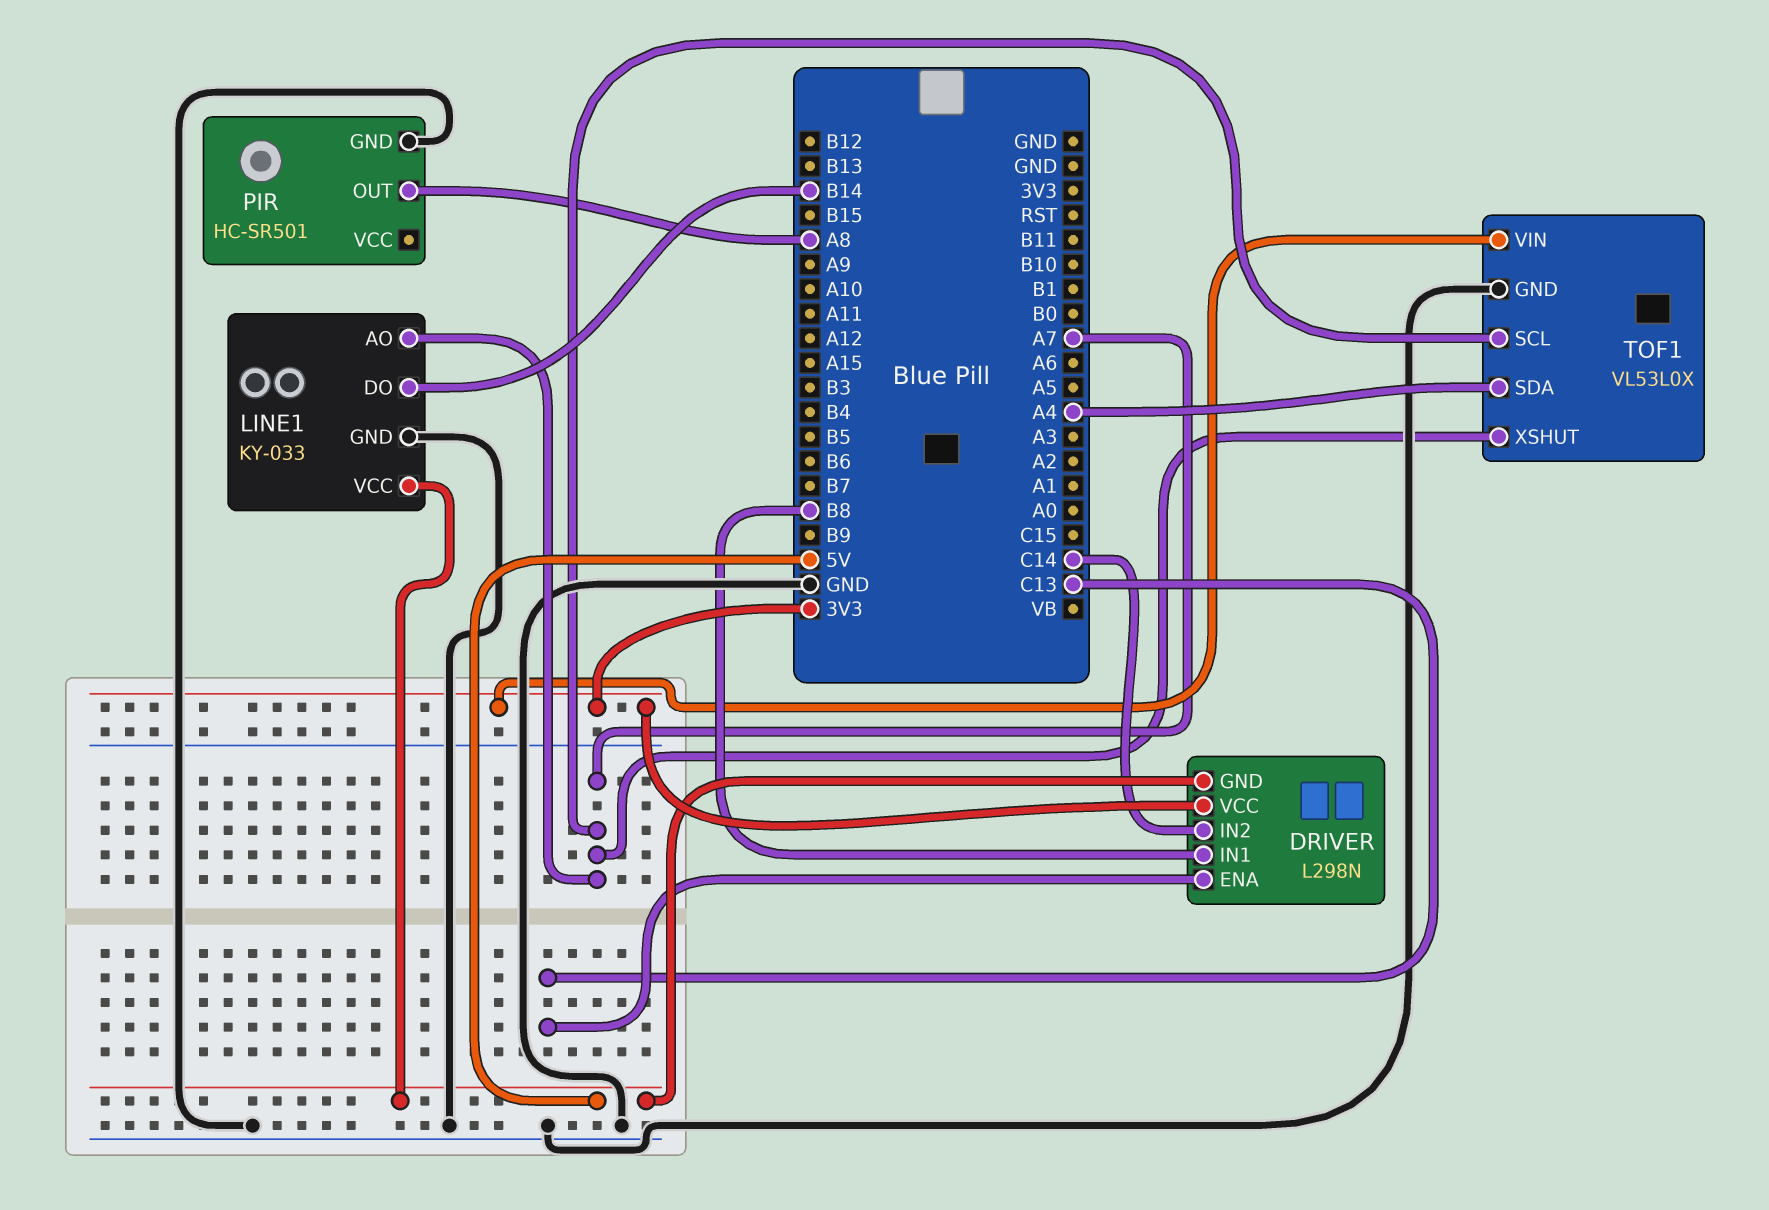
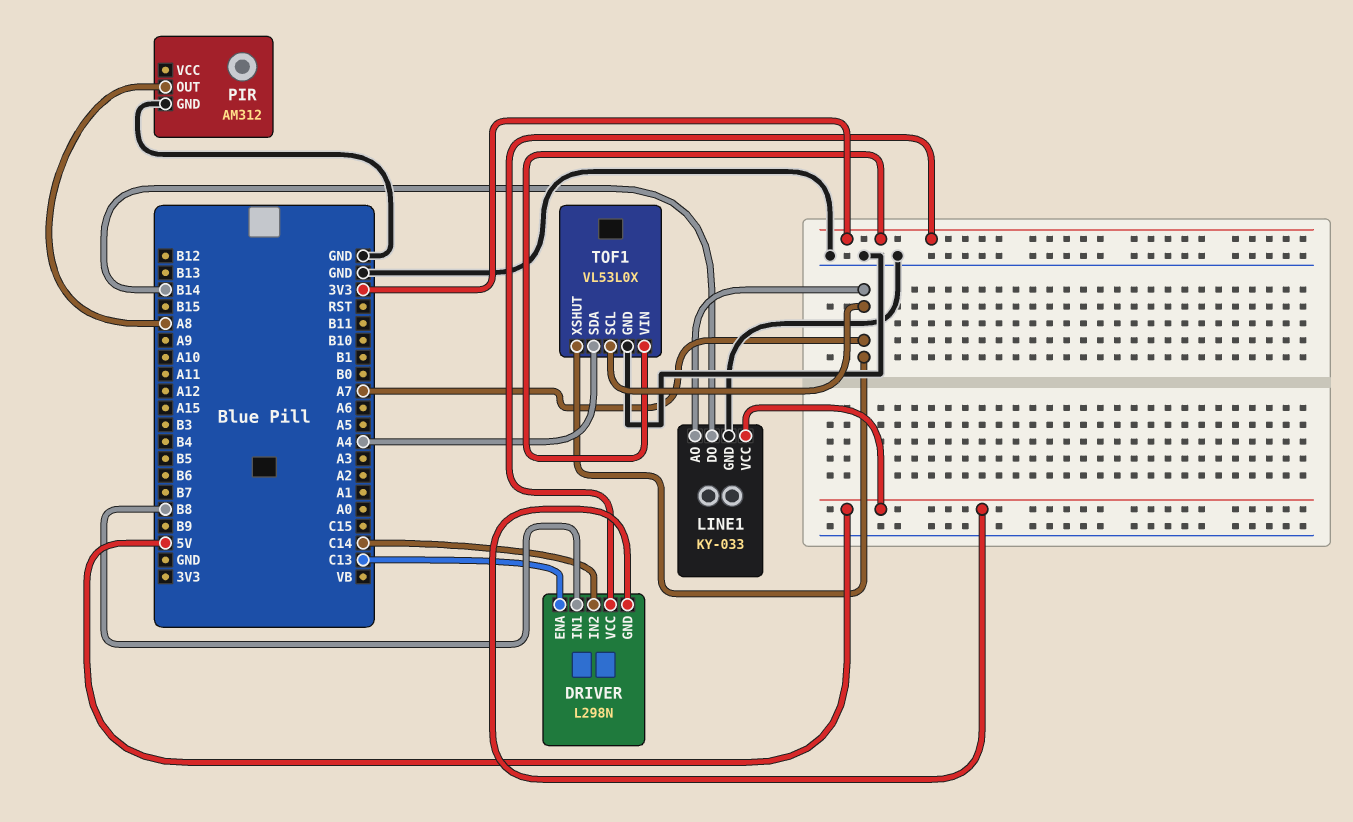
PIR: HC-SR501 -> AM312

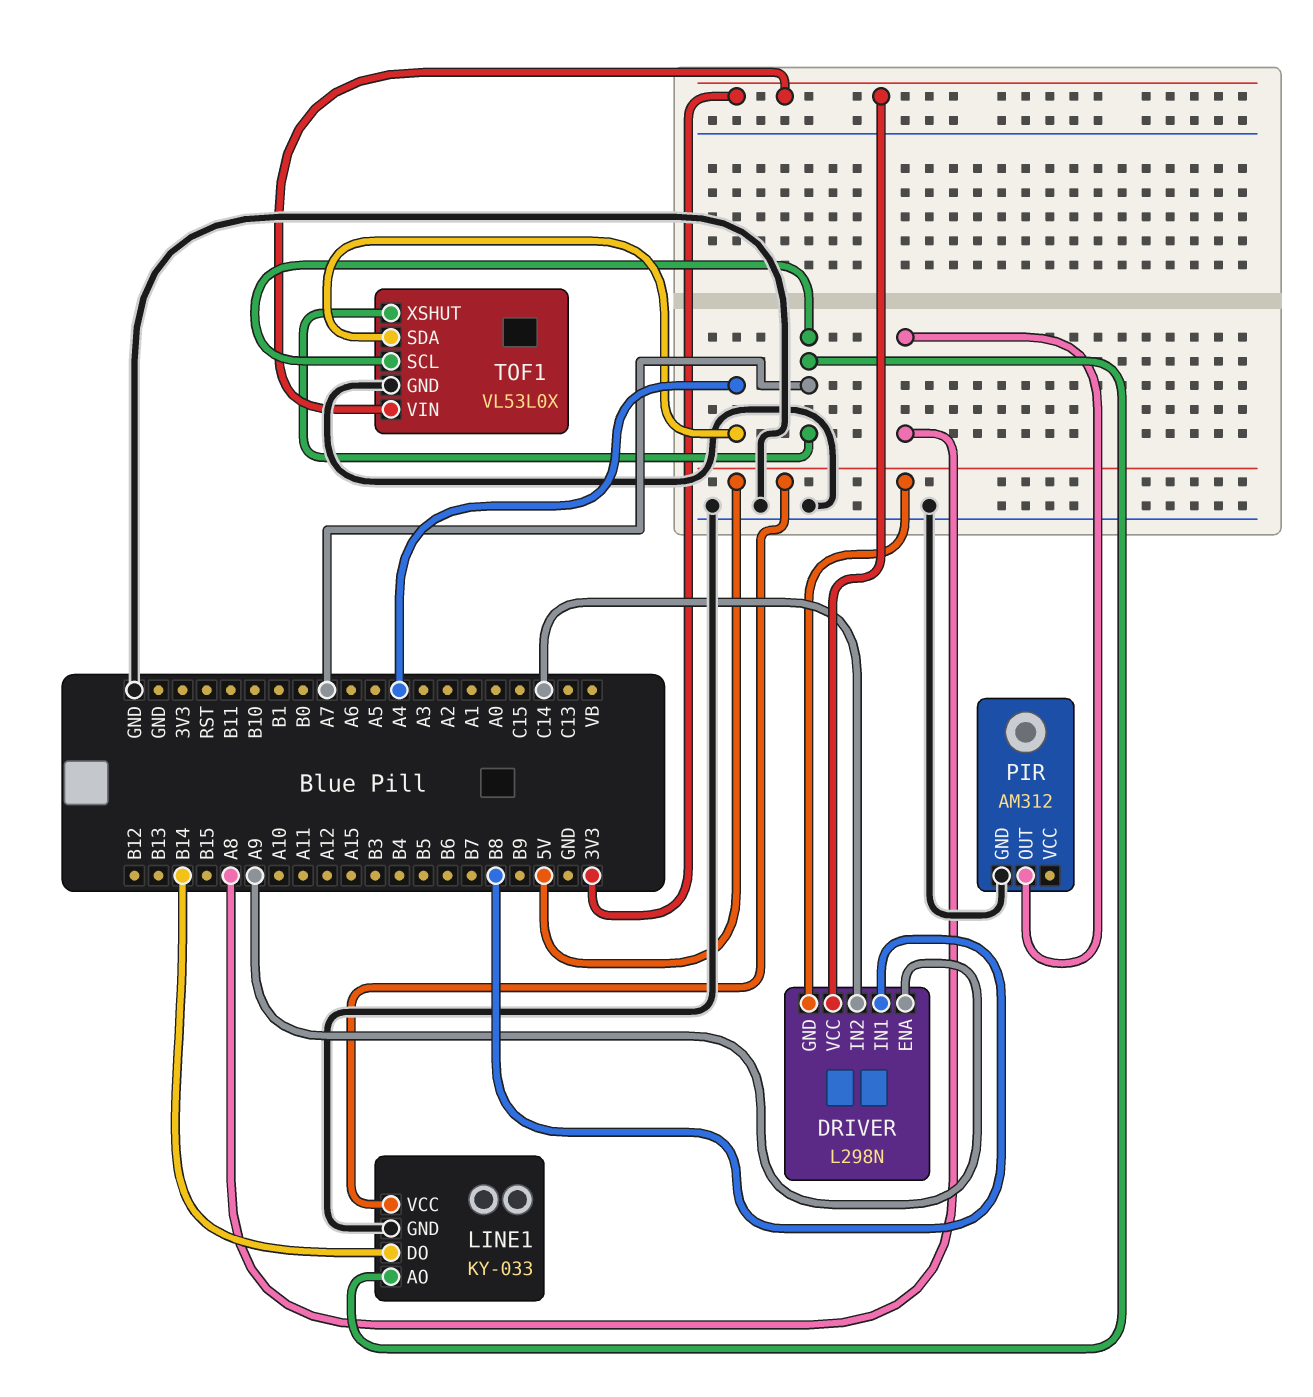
DRIVER pin ENA: C13 -> A9

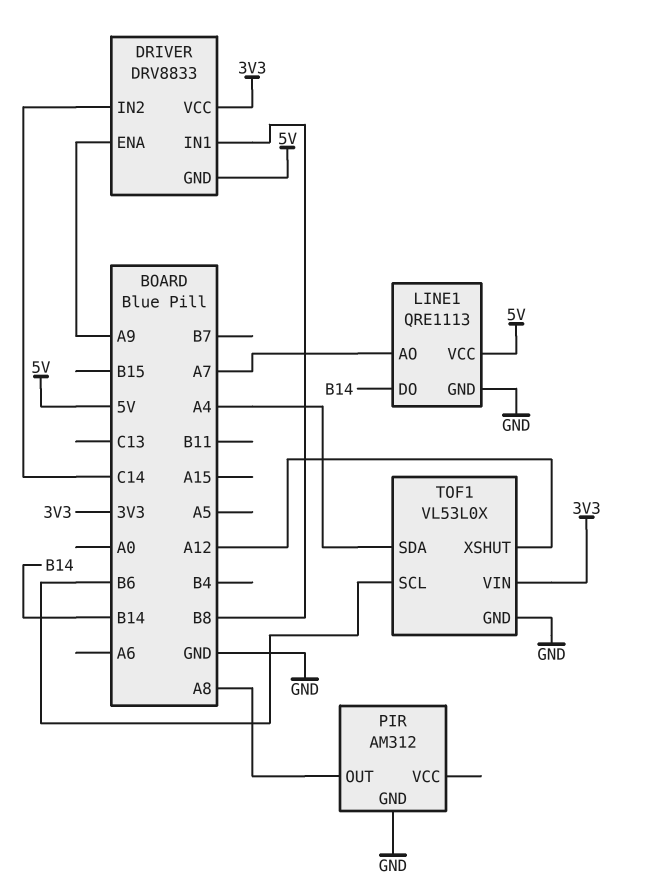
DRIVER: L298N -> DRV8833
LINE1: KY-033 -> QRE1113
TOF1 pin SCL: A7 -> B6
TOF1 pin XSHUT: A7 -> A12

